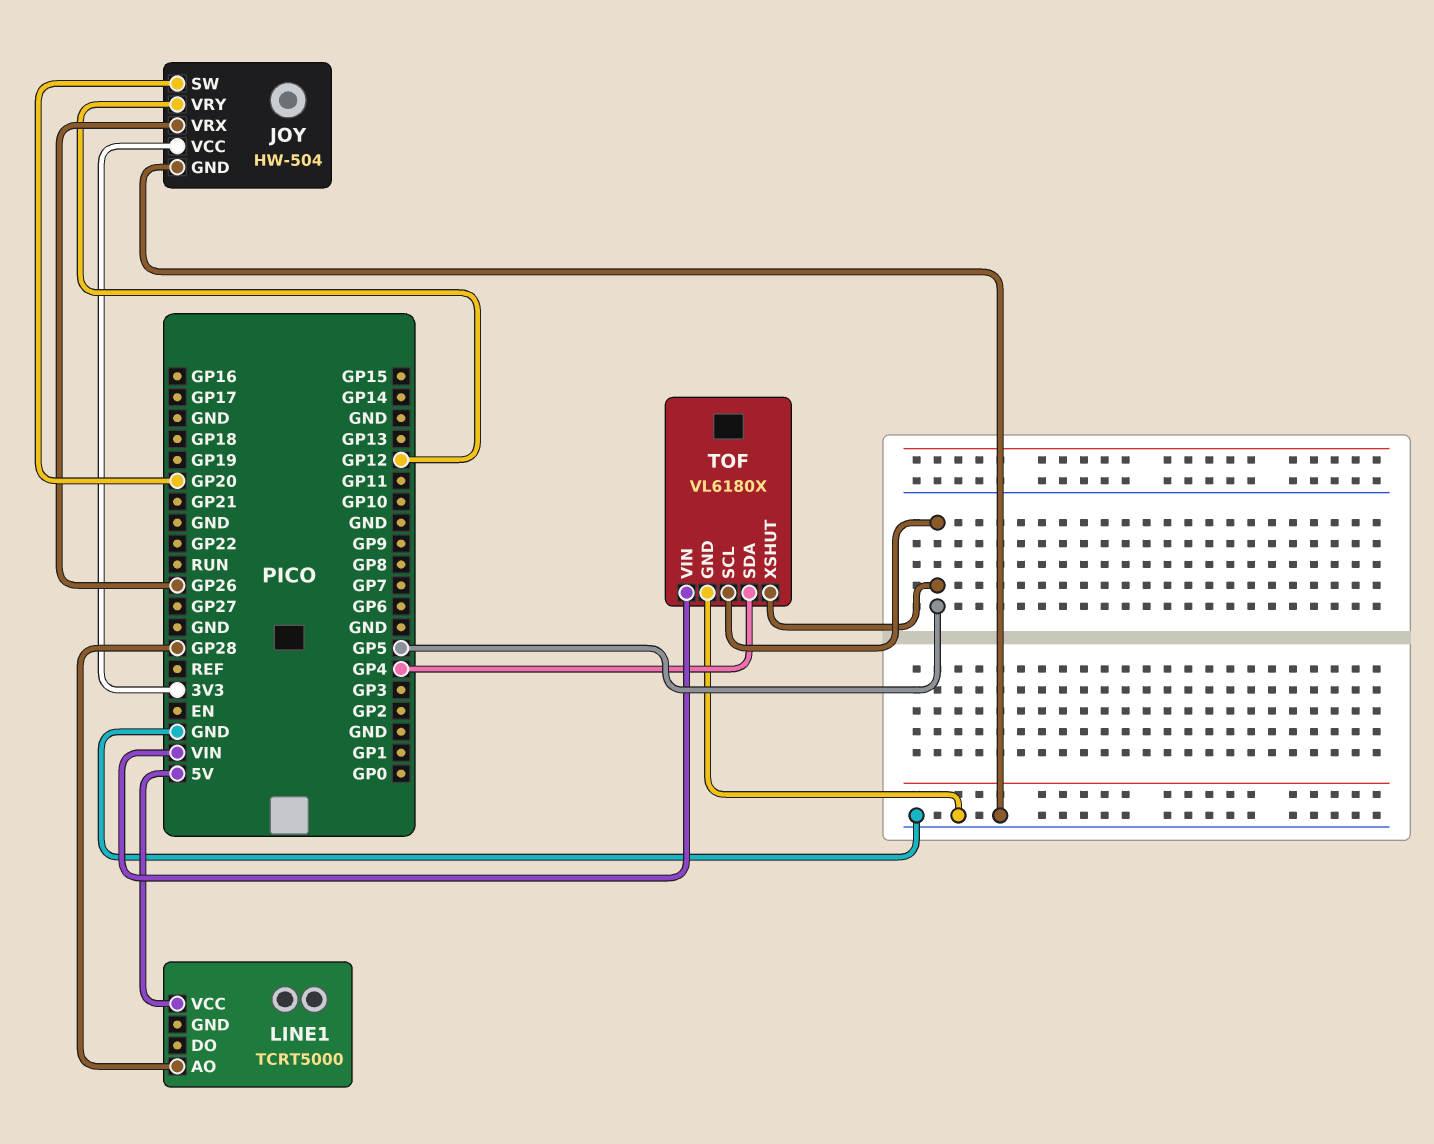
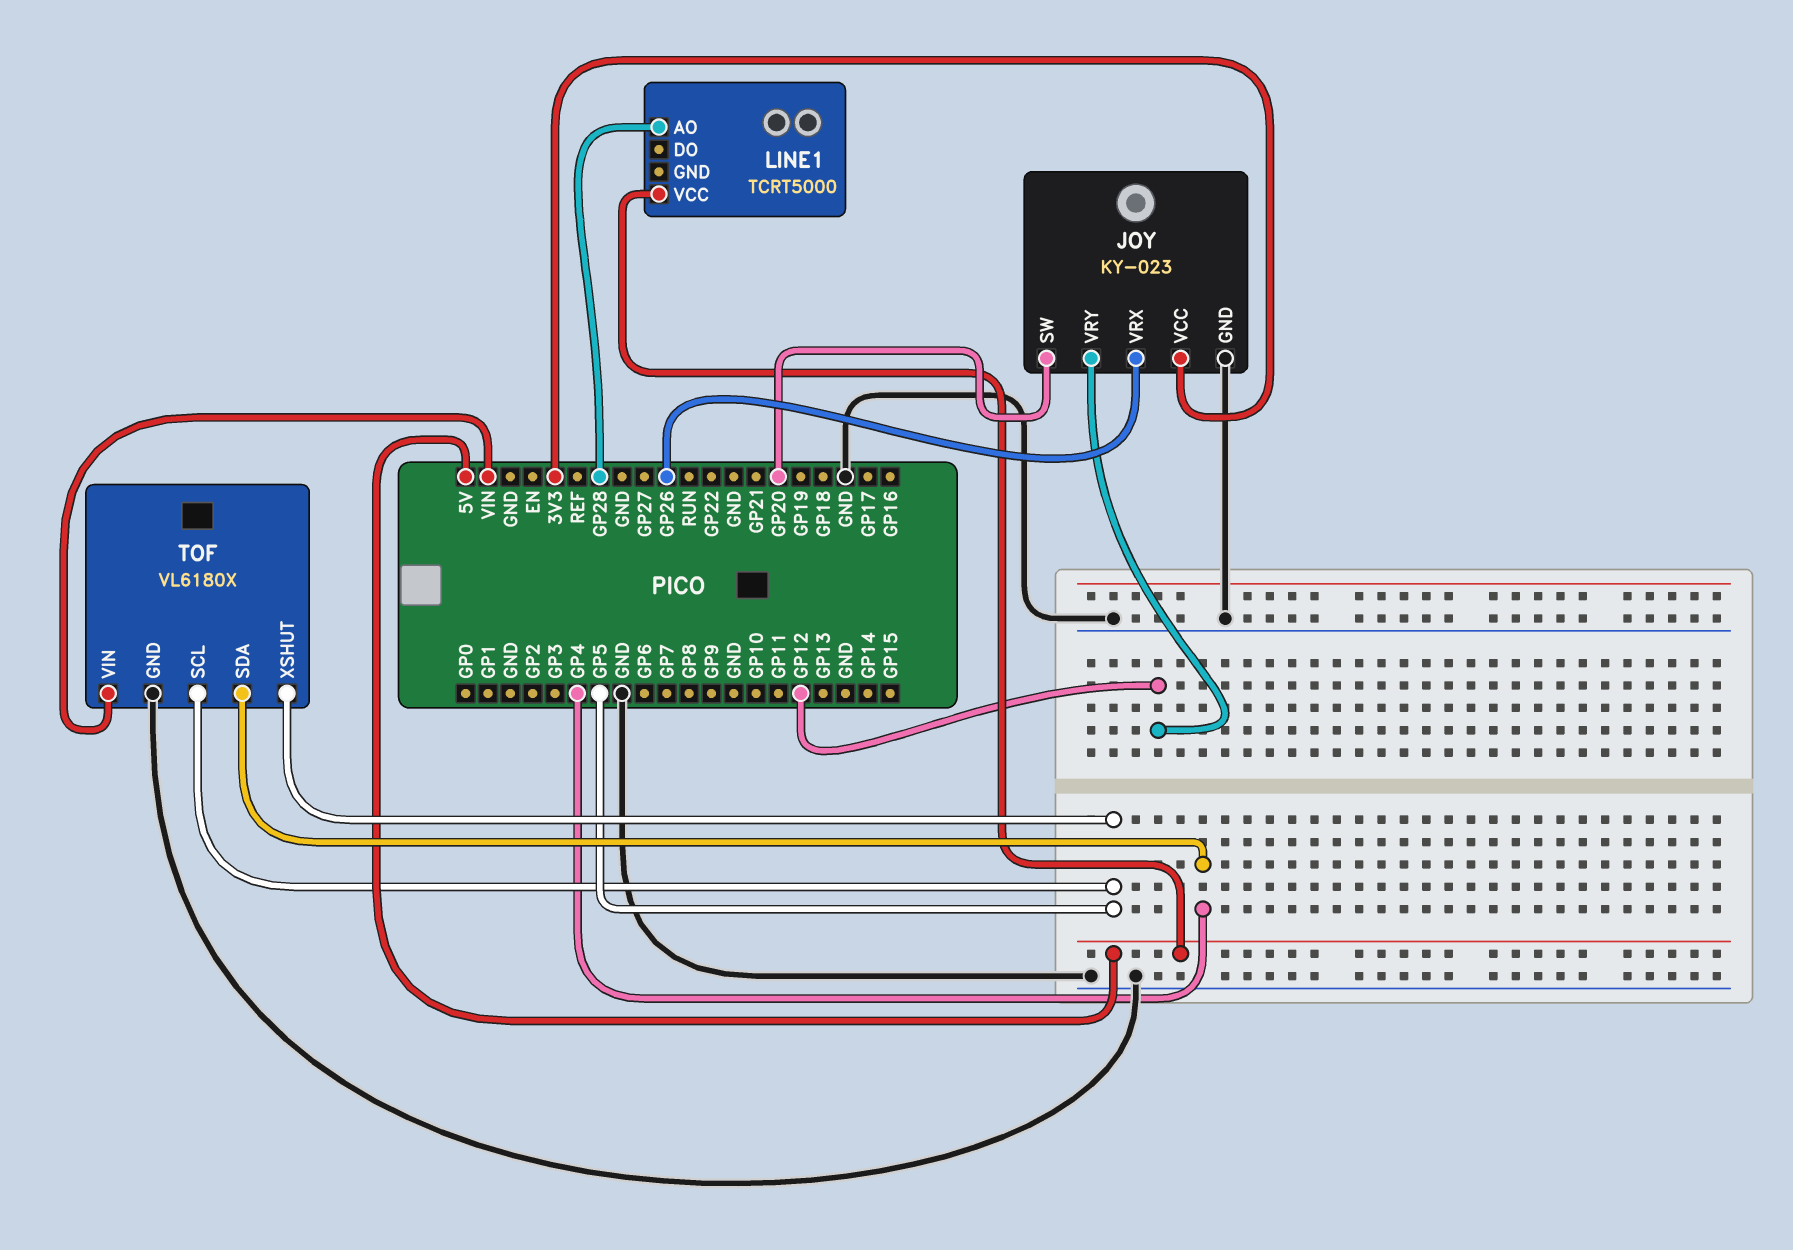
JOY: HW-504 -> KY-023

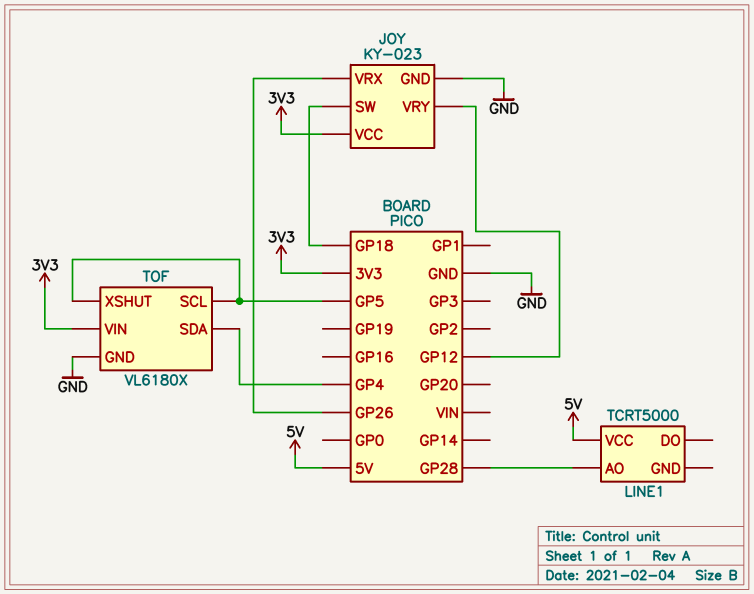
JOY pin SW: GP20 -> GP18
TOF pin VIN: VIN -> 3V3

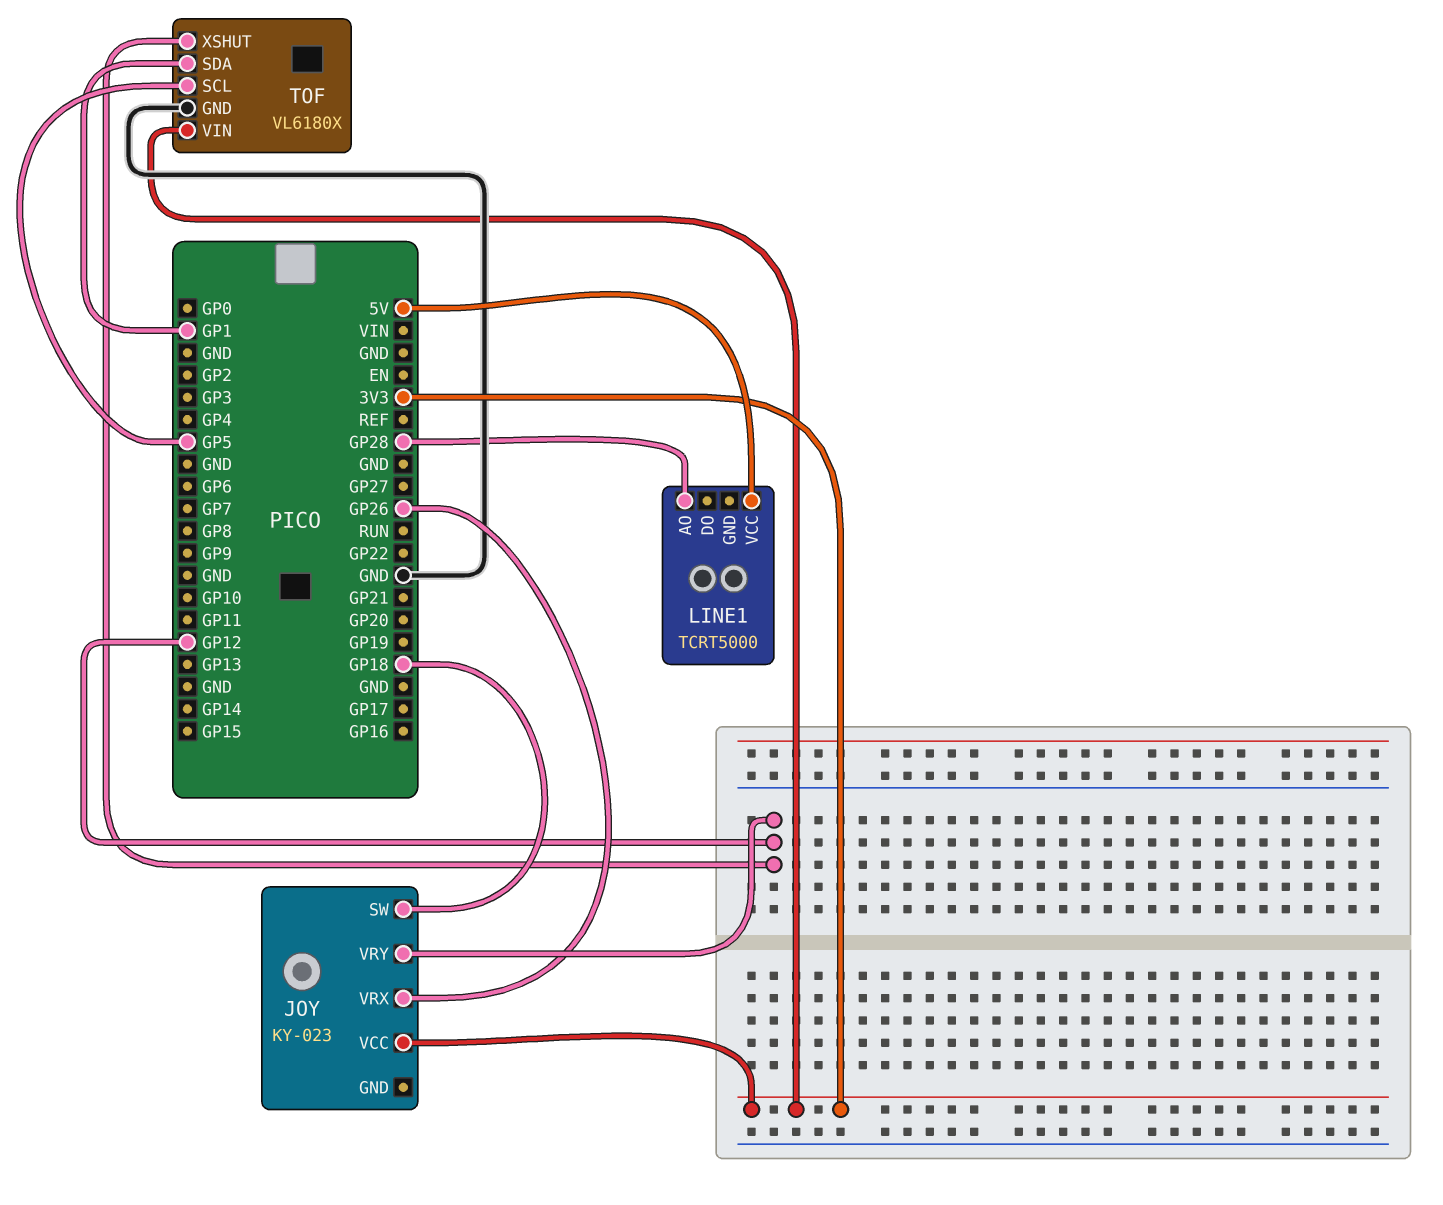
JOY pin GND: GND -> none
TOF pin SDA: GP4 -> GP1
TOF pin XSHUT: GP5 -> GP12

